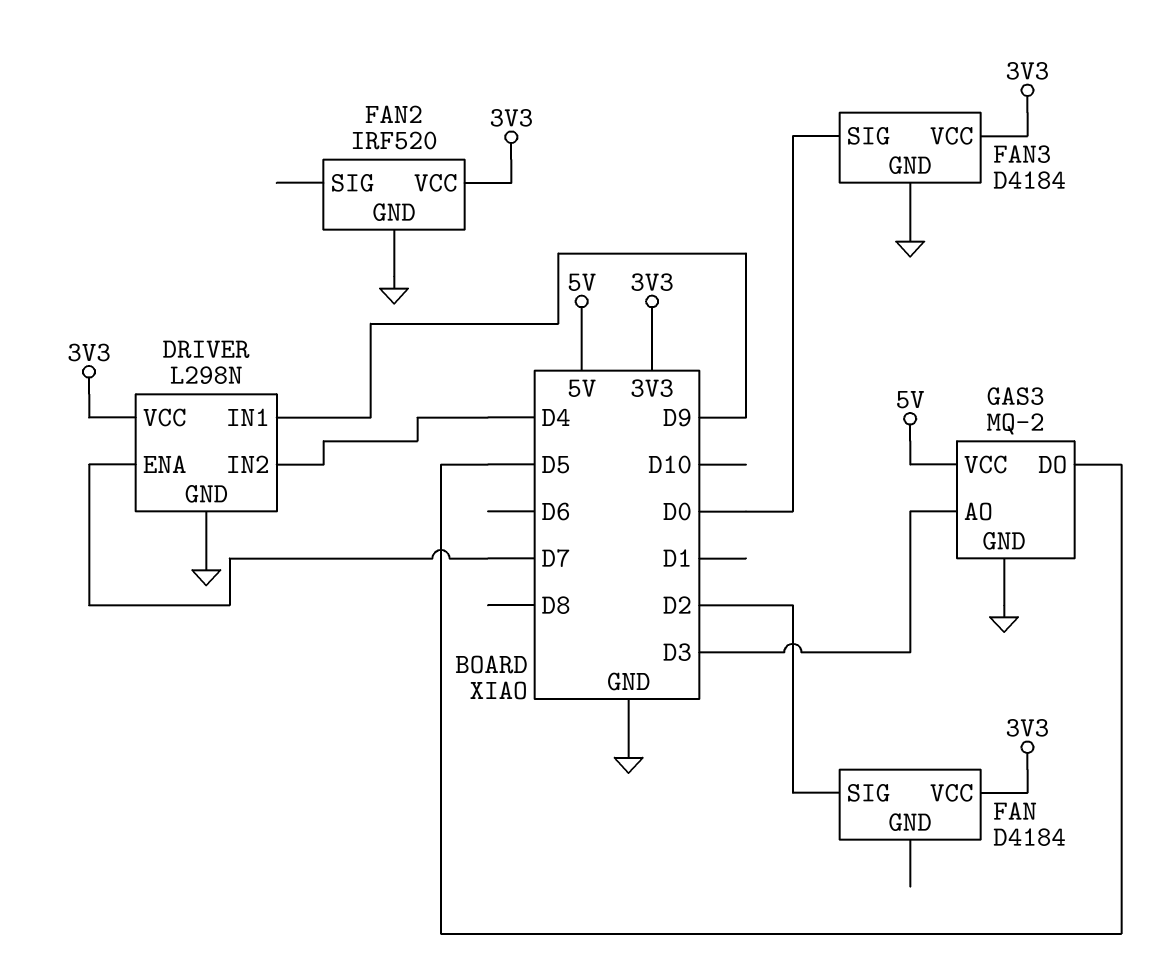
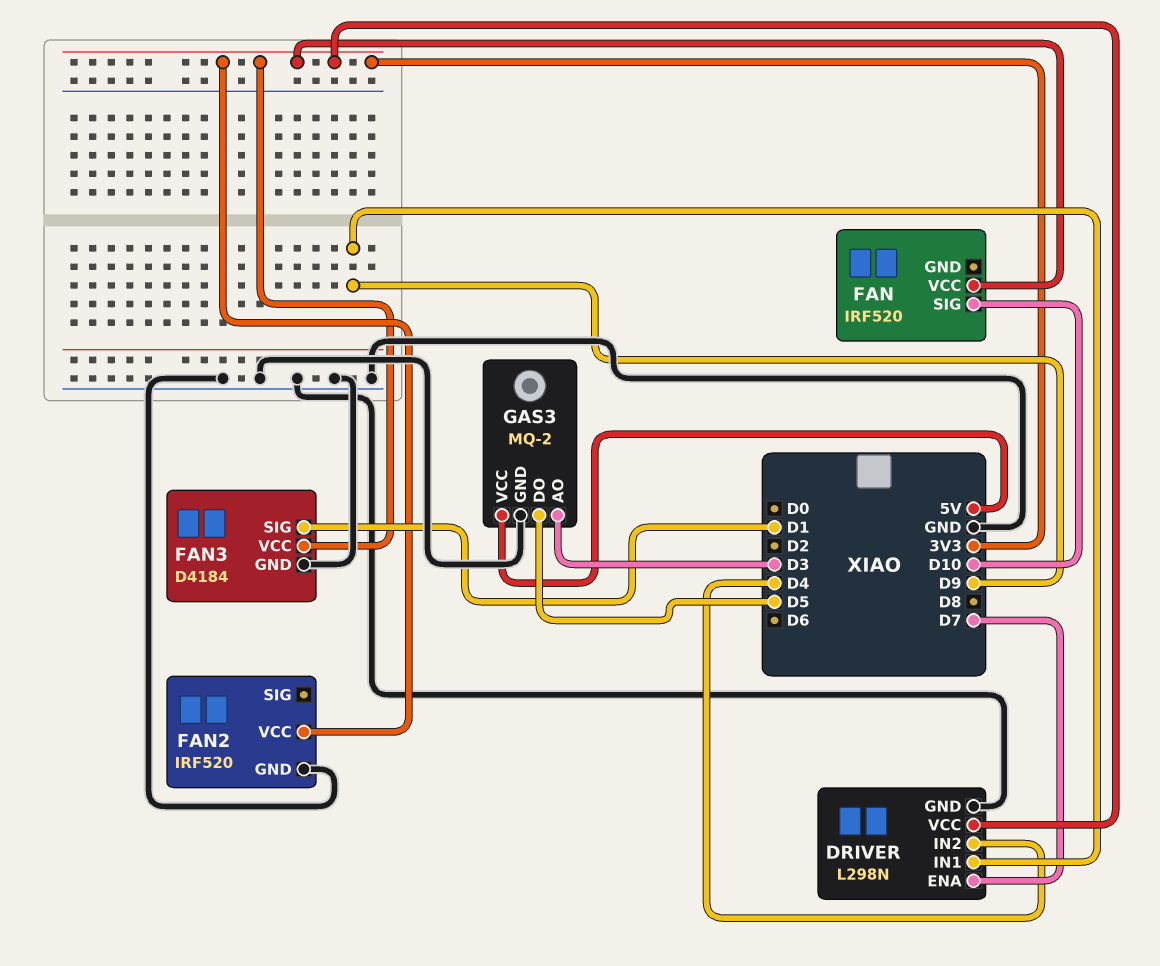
FAN: D4184 -> IRF520
FAN pin SIG: D2 -> D10
FAN3 pin SIG: D0 -> D1

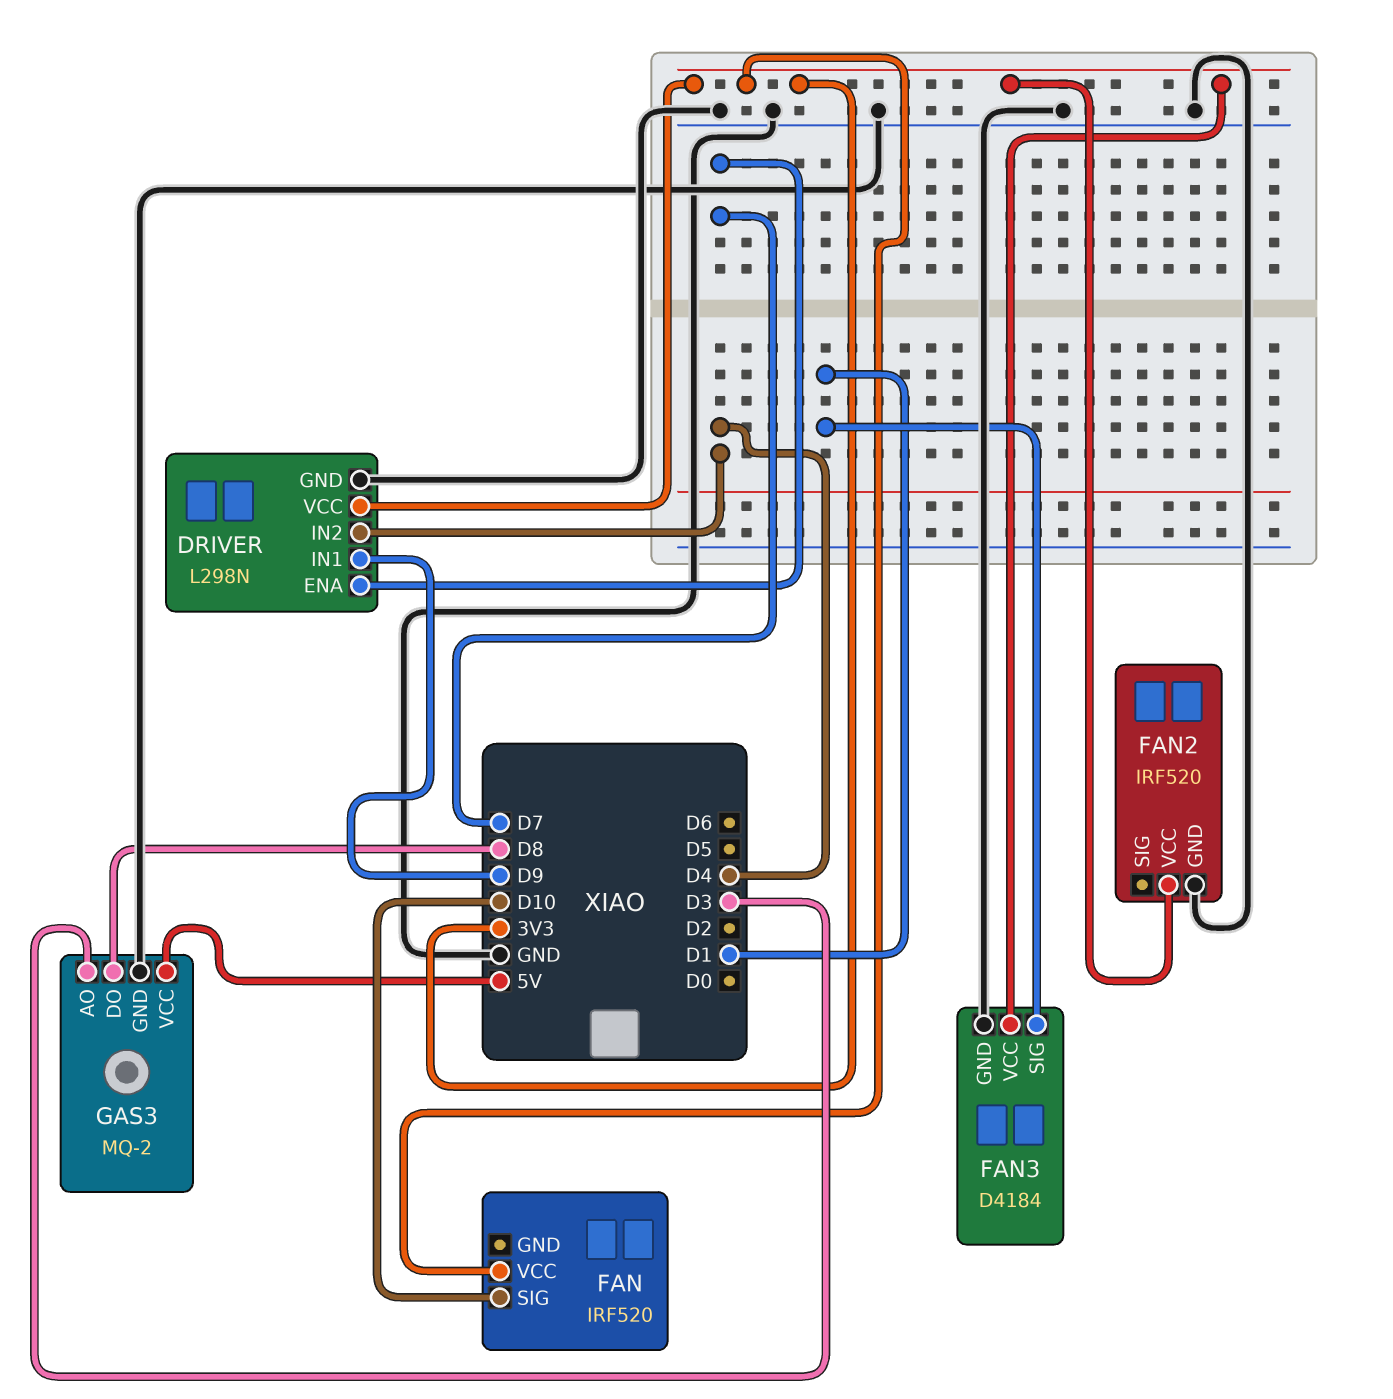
GAS3 pin DO: D5 -> D8

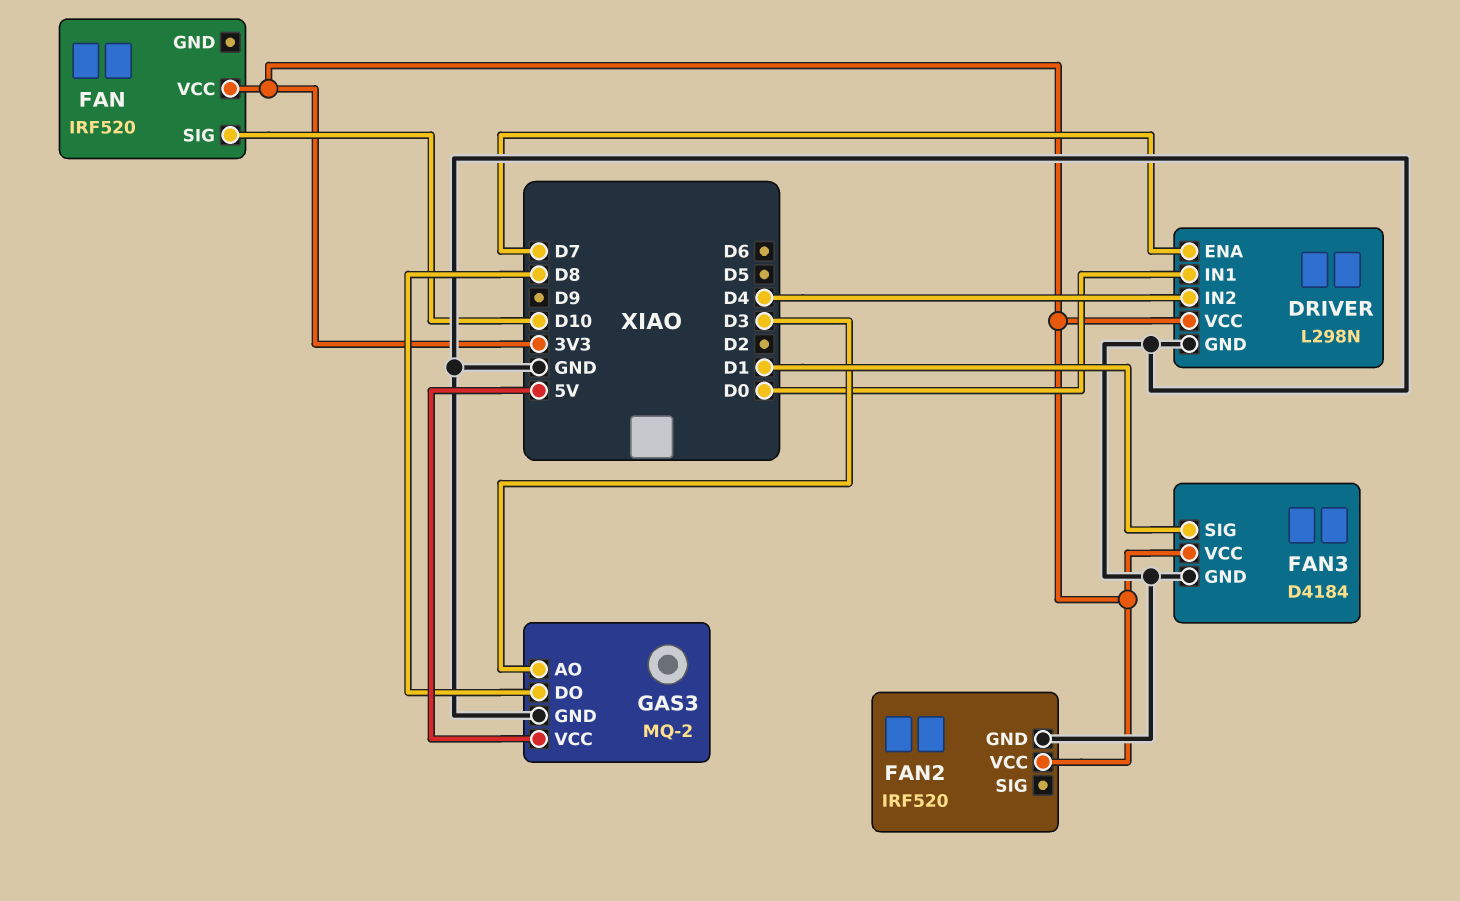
DRIVER pin IN1: D9 -> D0

